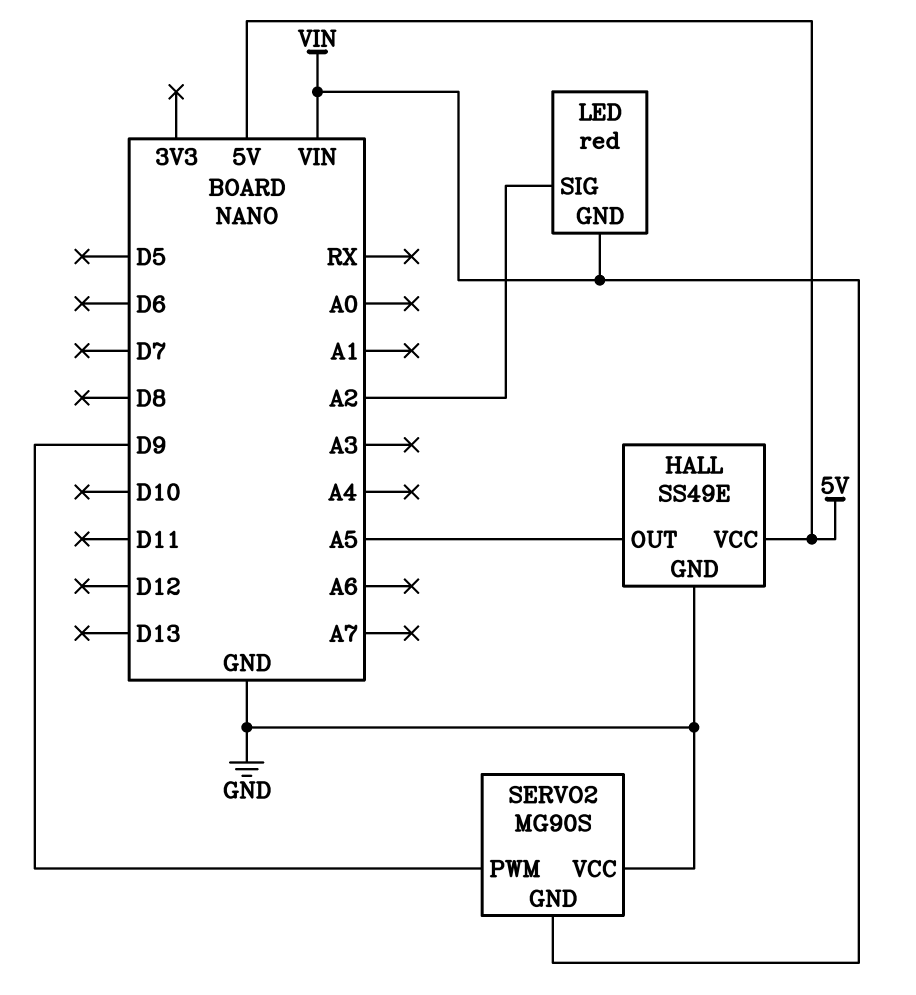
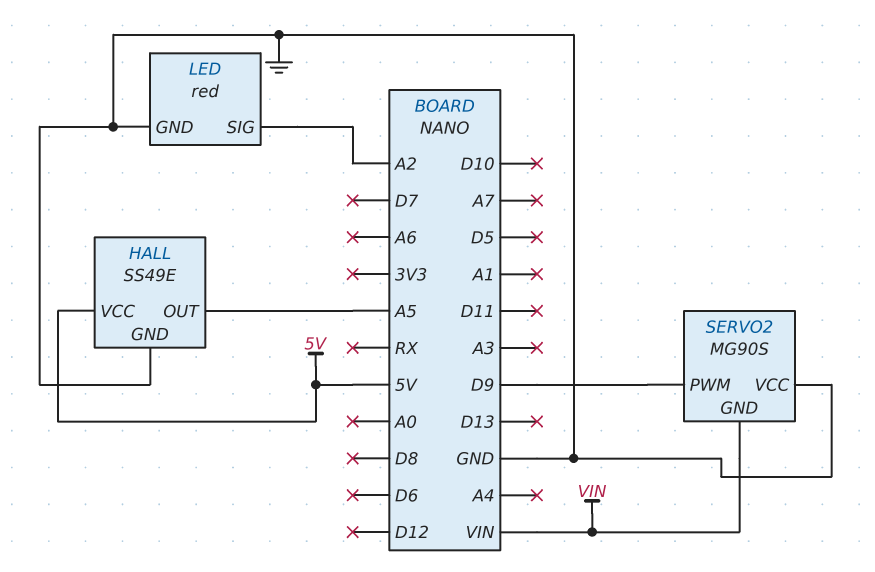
LED pin GND: VIN -> GND

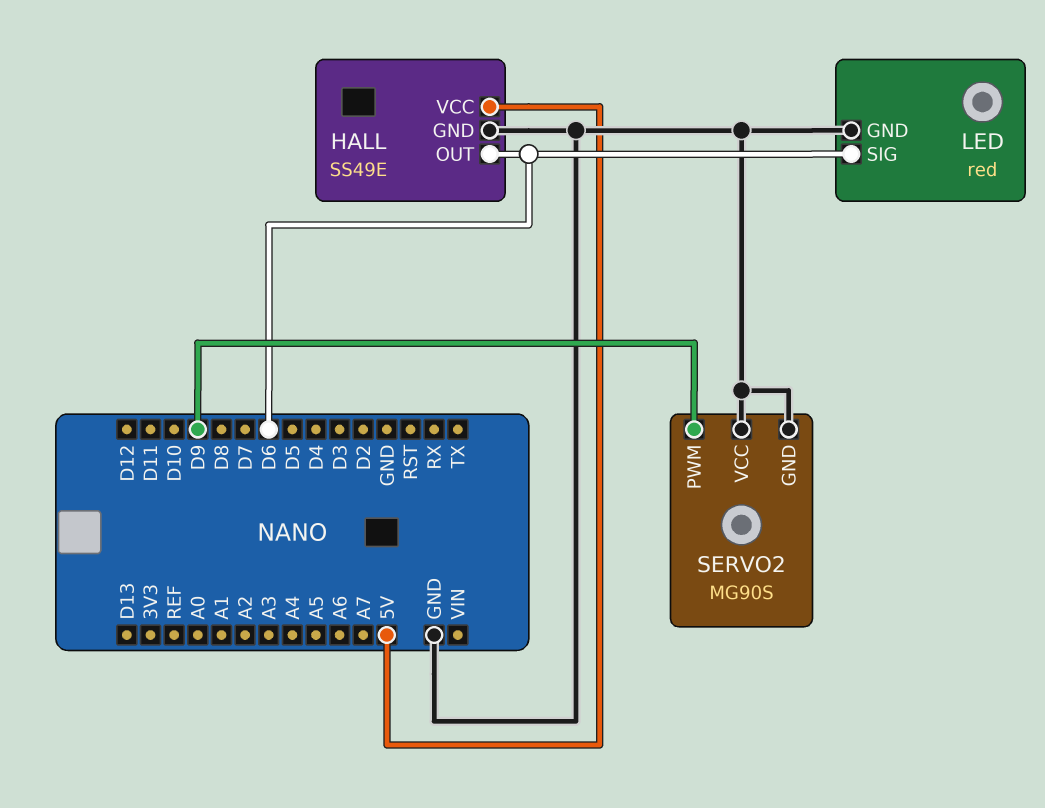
HALL pin OUT: A5 -> D6
LED pin SIG: A2 -> D6
SERVO2 pin GND: VIN -> GND

